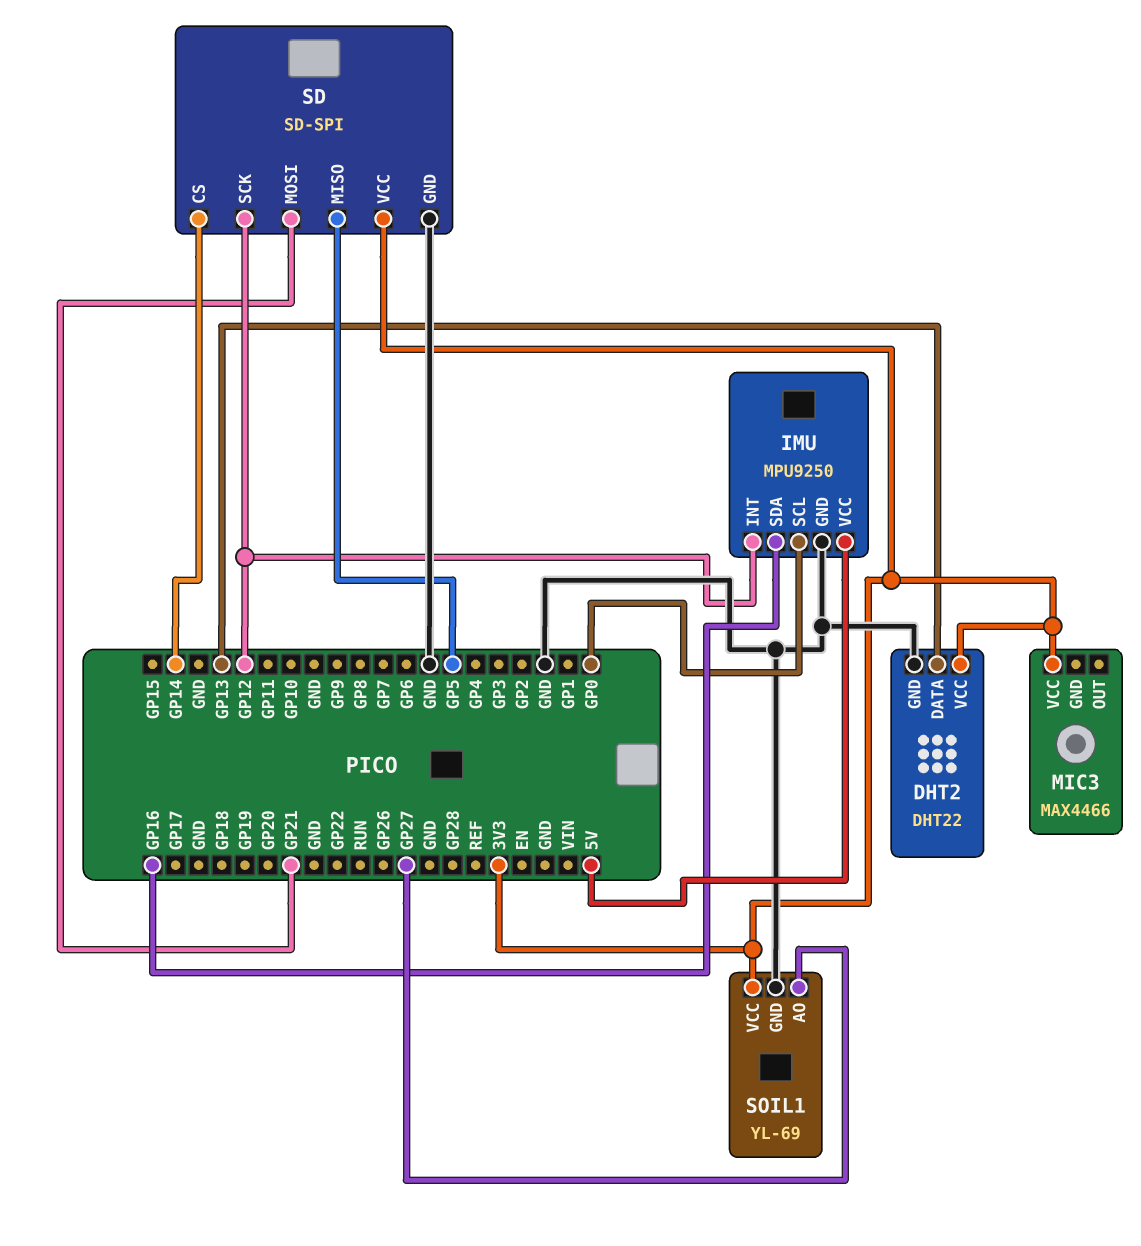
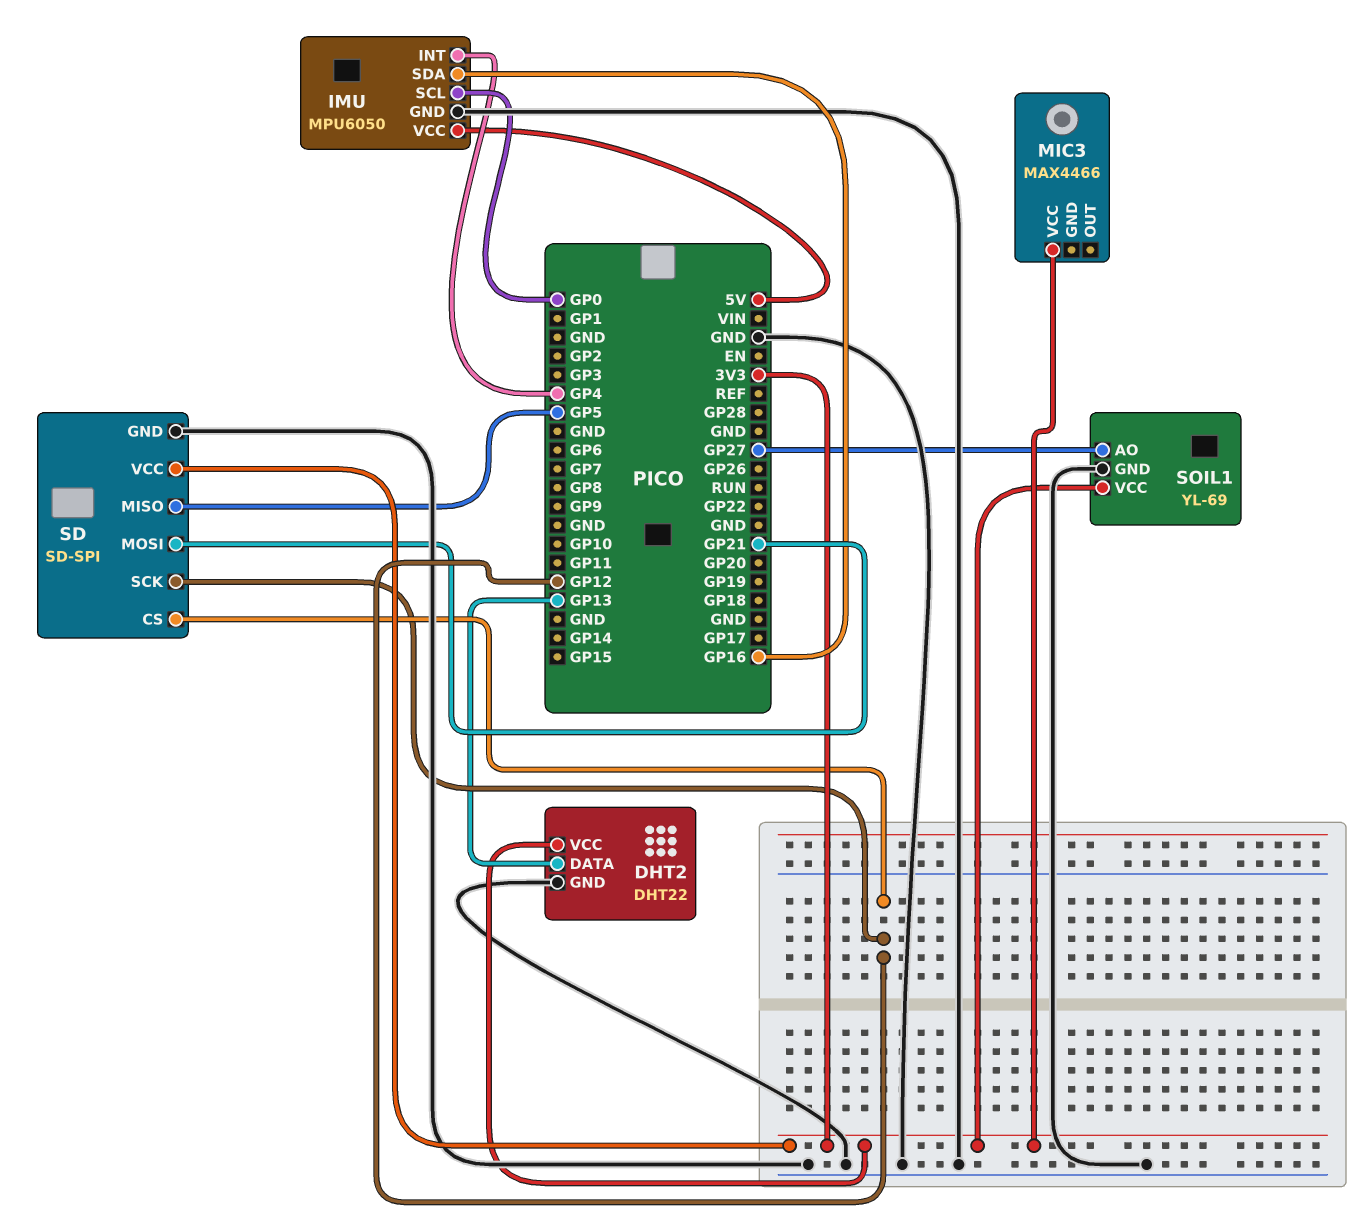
IMU: MPU9250 -> MPU6050
IMU pin INT: GP12 -> GP4
SD pin CS: GP14 -> GP12

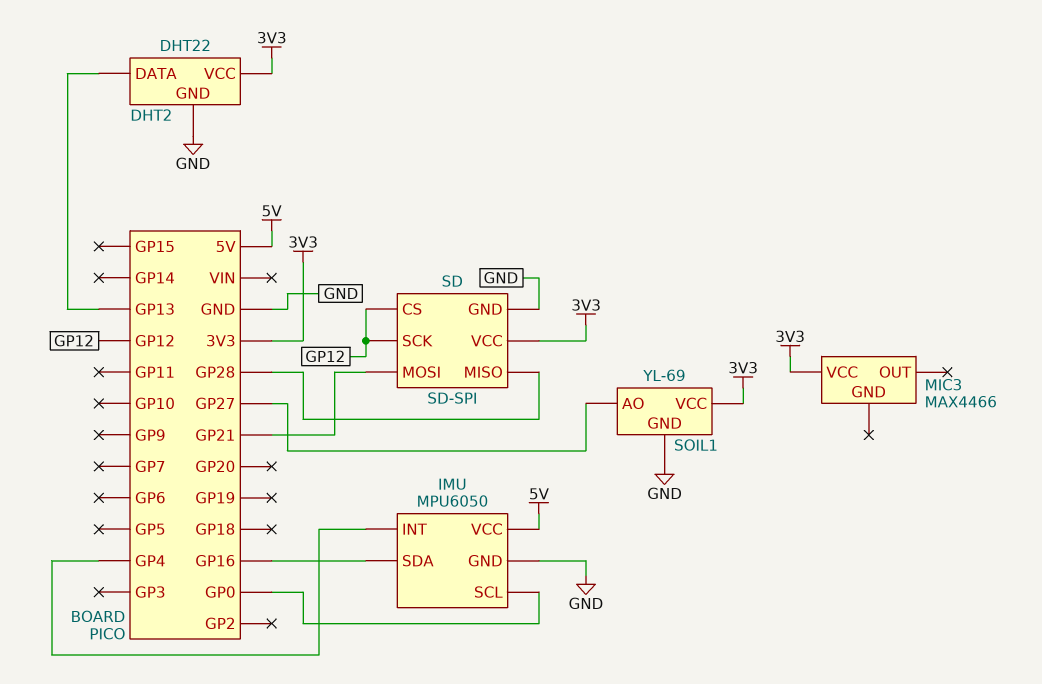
SD pin MISO: GP5 -> GP28

